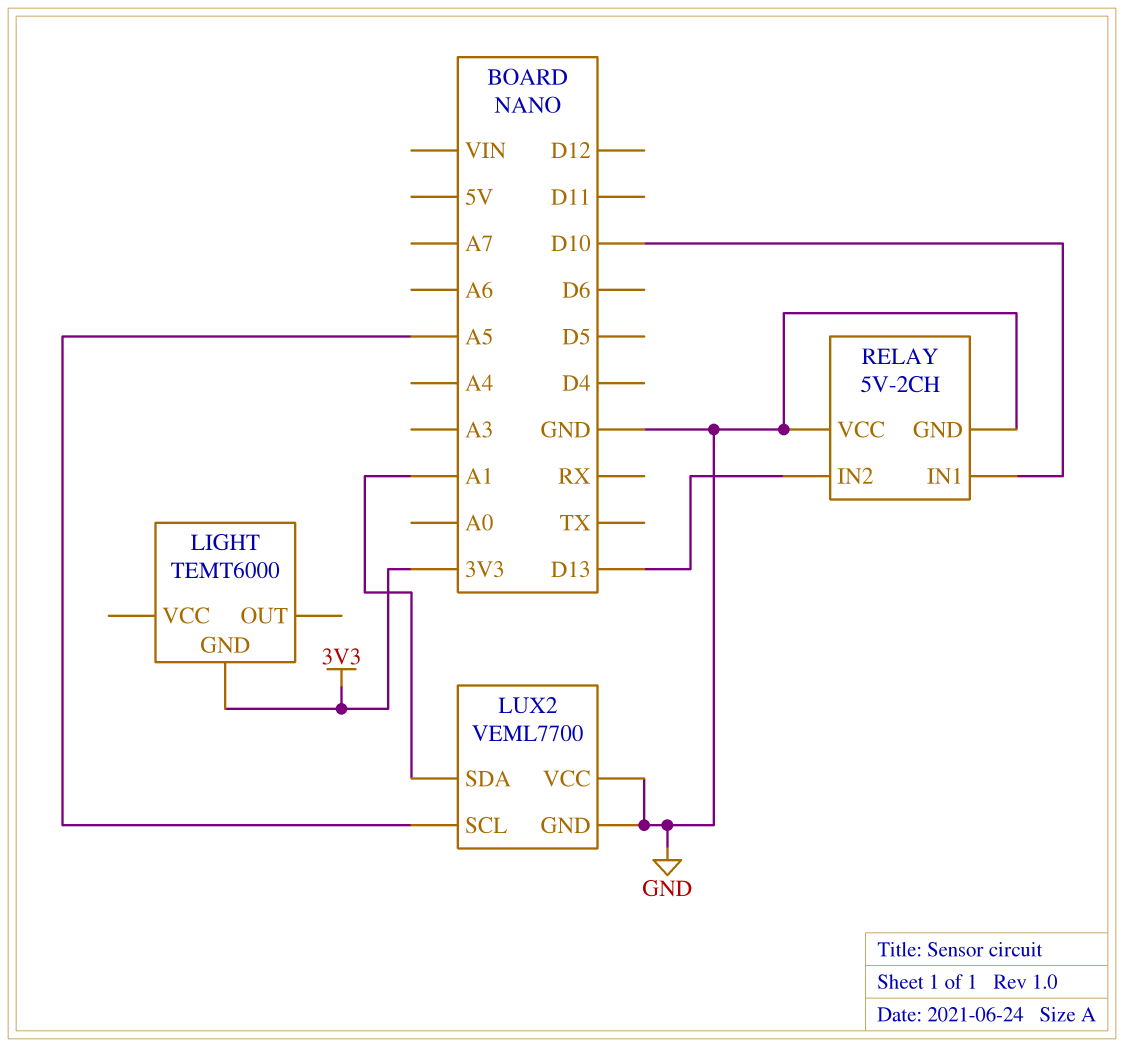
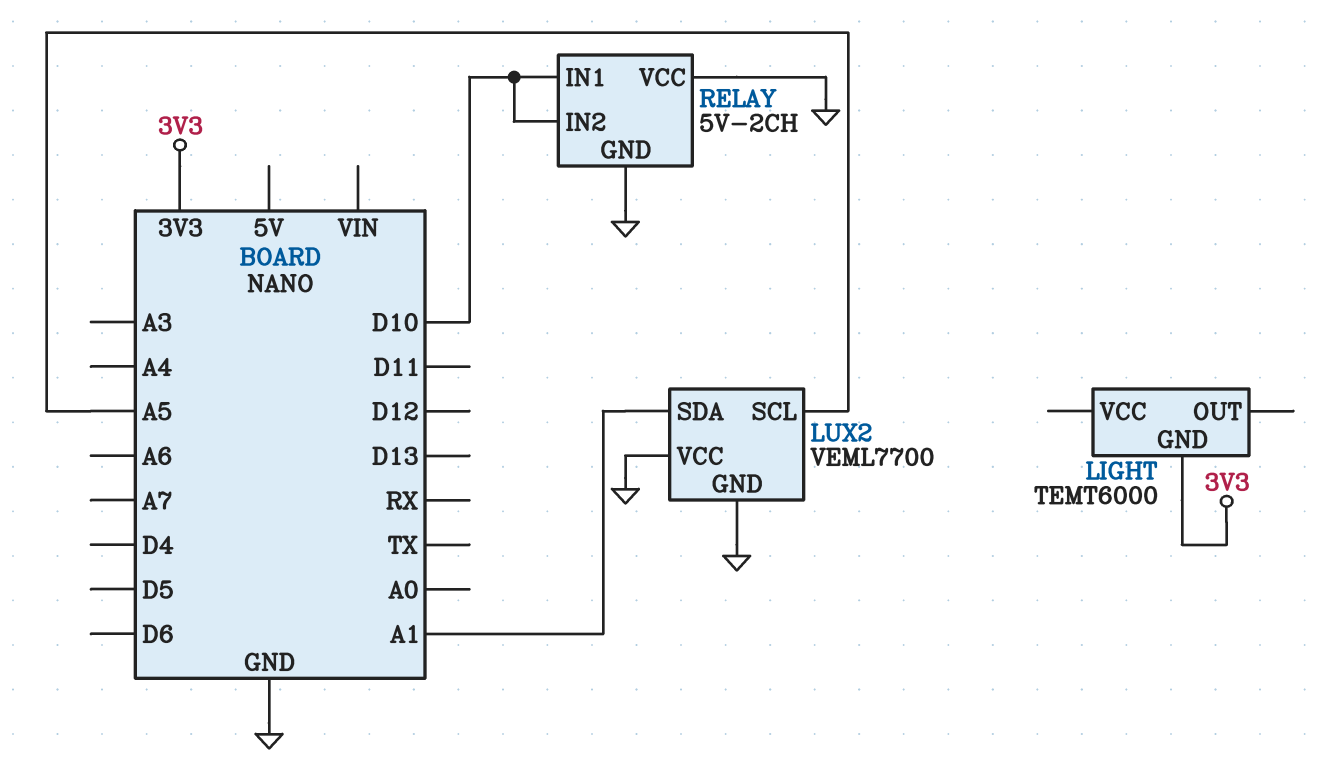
RELAY pin IN2: D13 -> D10

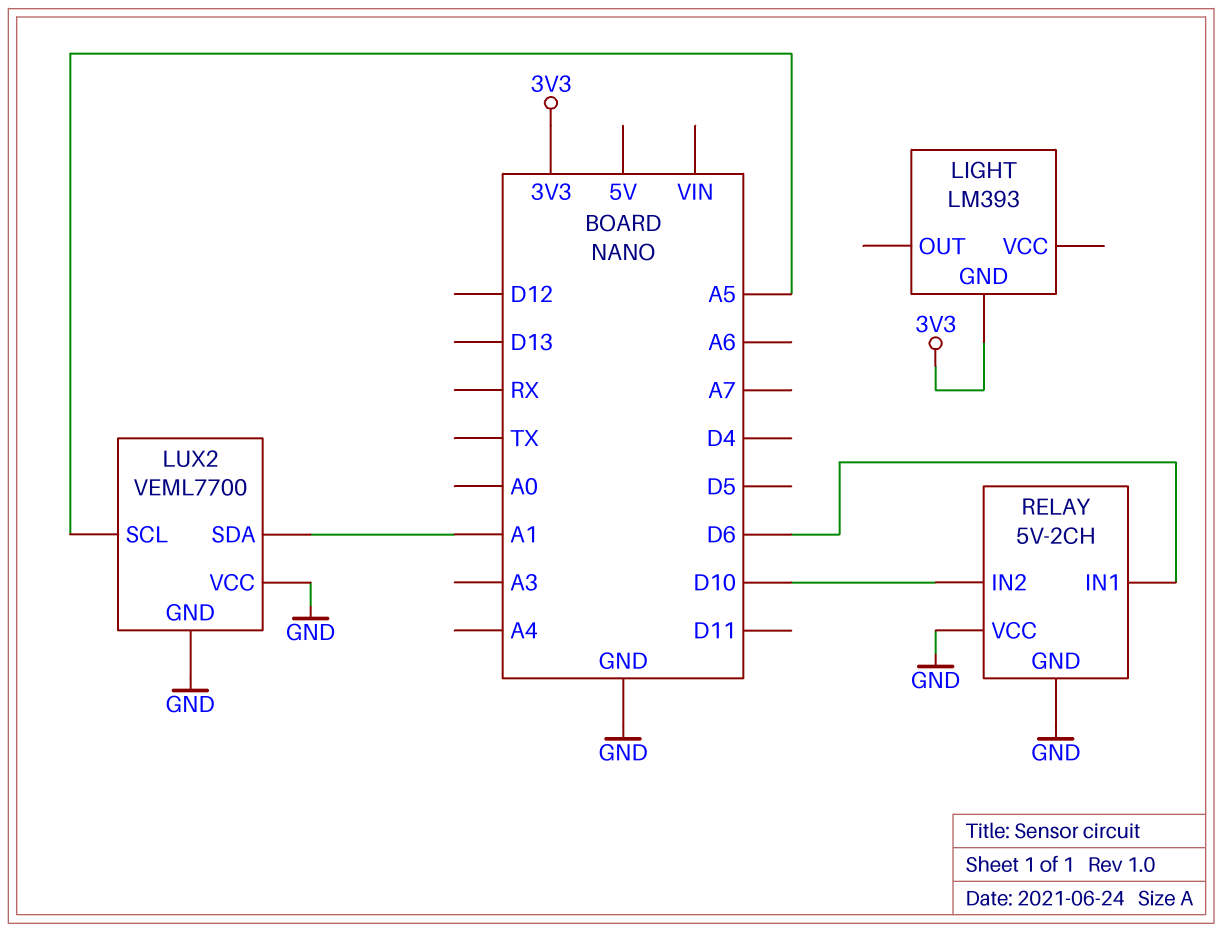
LIGHT: TEMT6000 -> LM393
RELAY pin IN1: D10 -> D6

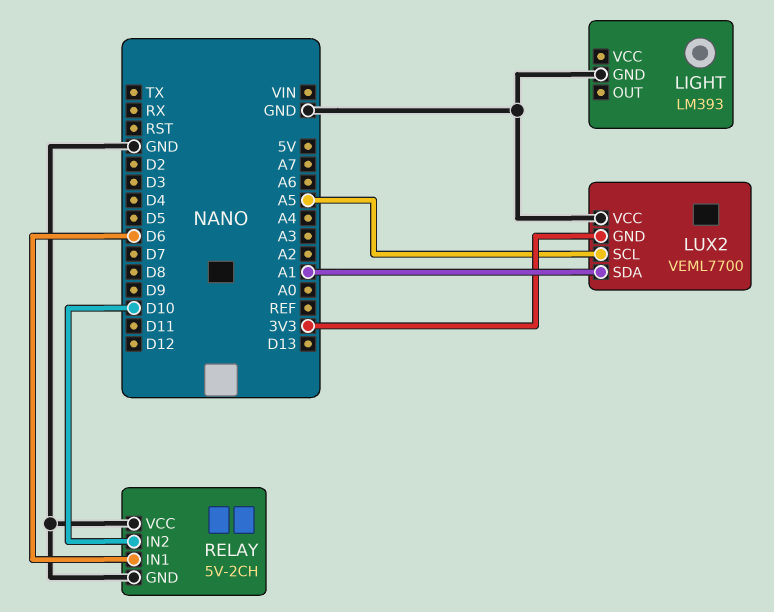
LIGHT pin GND: 3V3 -> GND
LUX2 pin GND: GND -> 3V3

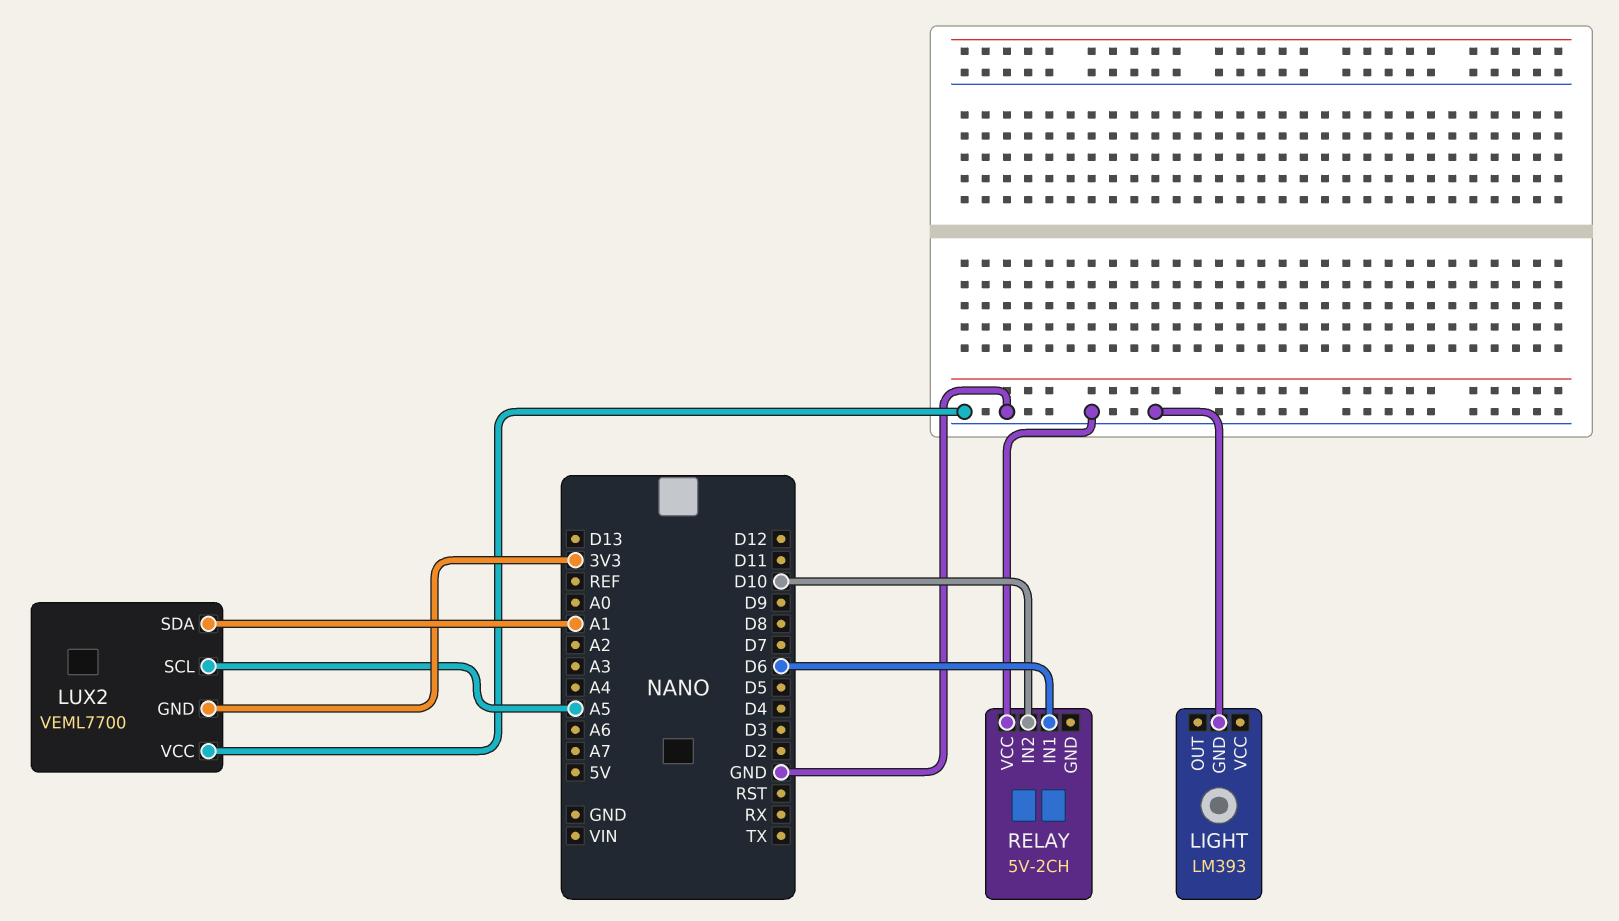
RELAY pin GND: GND -> none

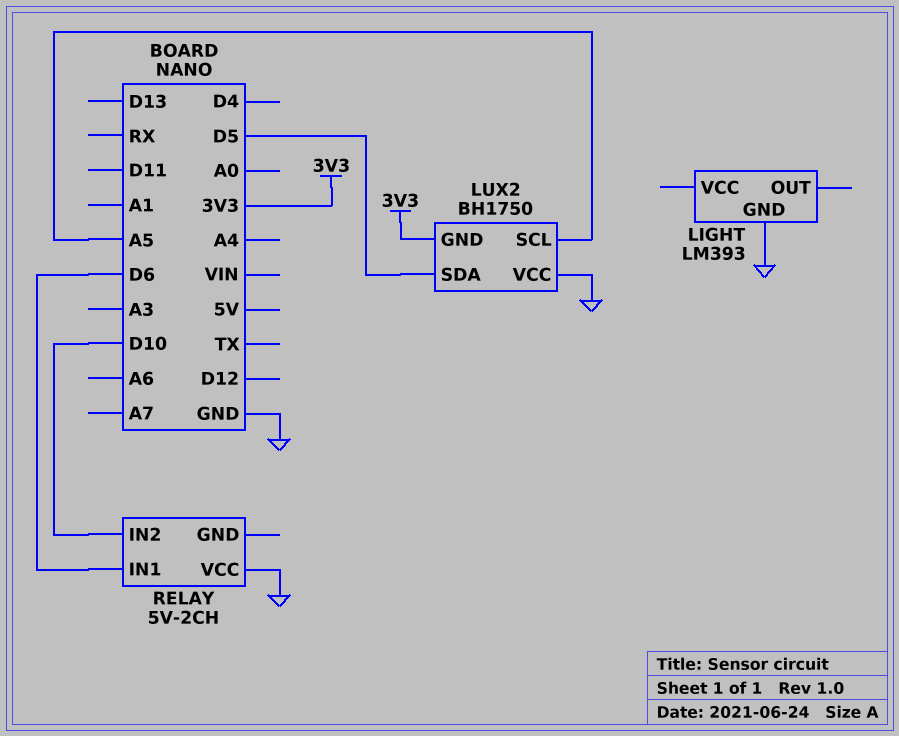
LUX2: VEML7700 -> BH1750
LUX2 pin SDA: A1 -> D5

